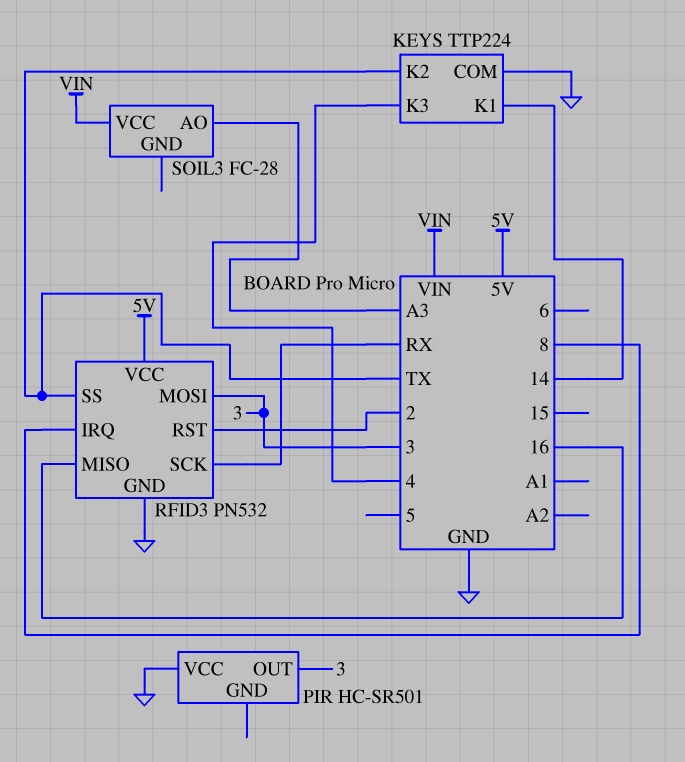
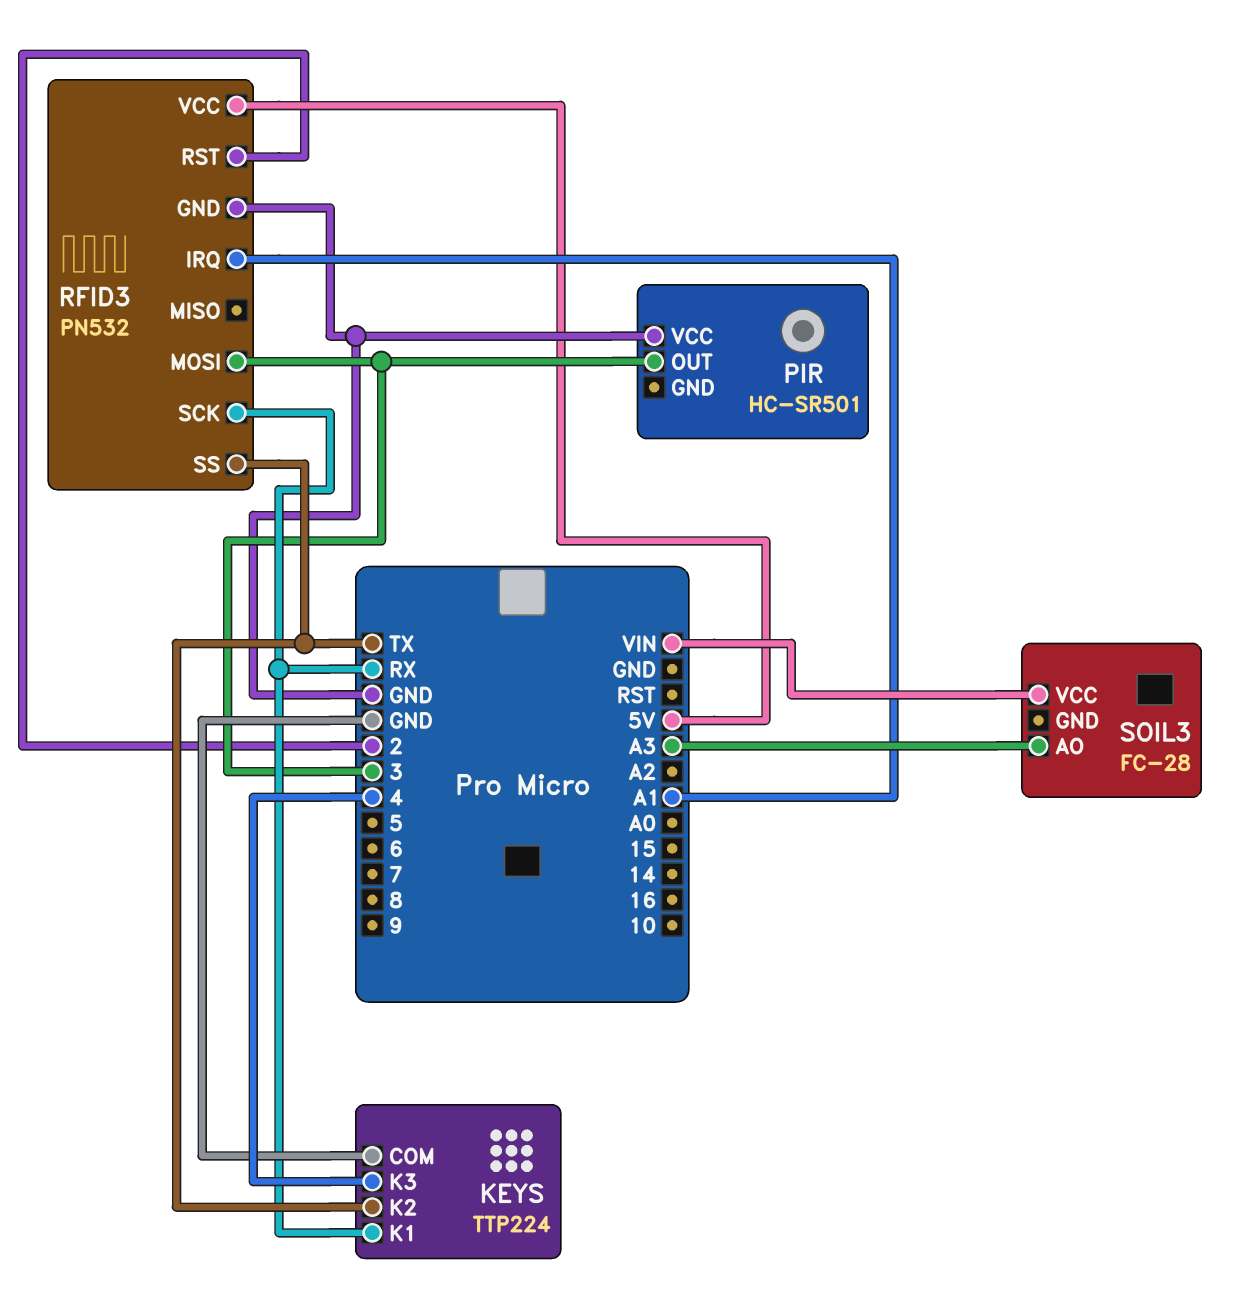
KEYS pin K1: 14 -> RX
RFID3 pin IRQ: 8 -> A1
RFID3 pin MISO: 16 -> none

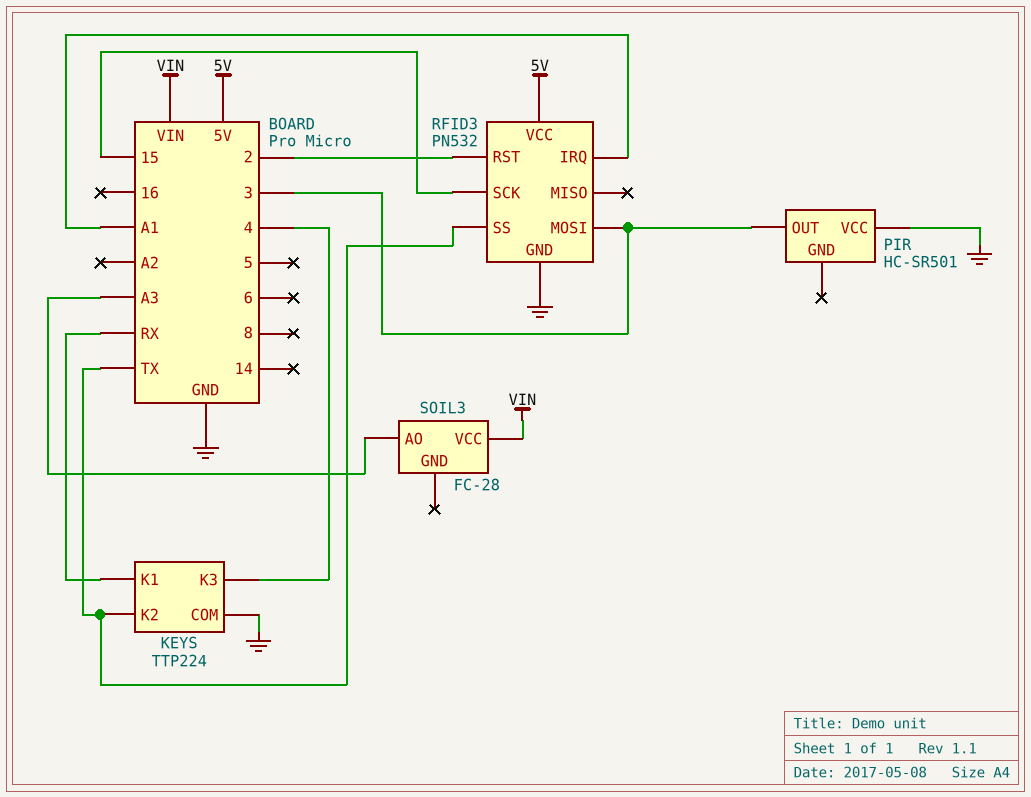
RFID3 pin SCK: RX -> 15

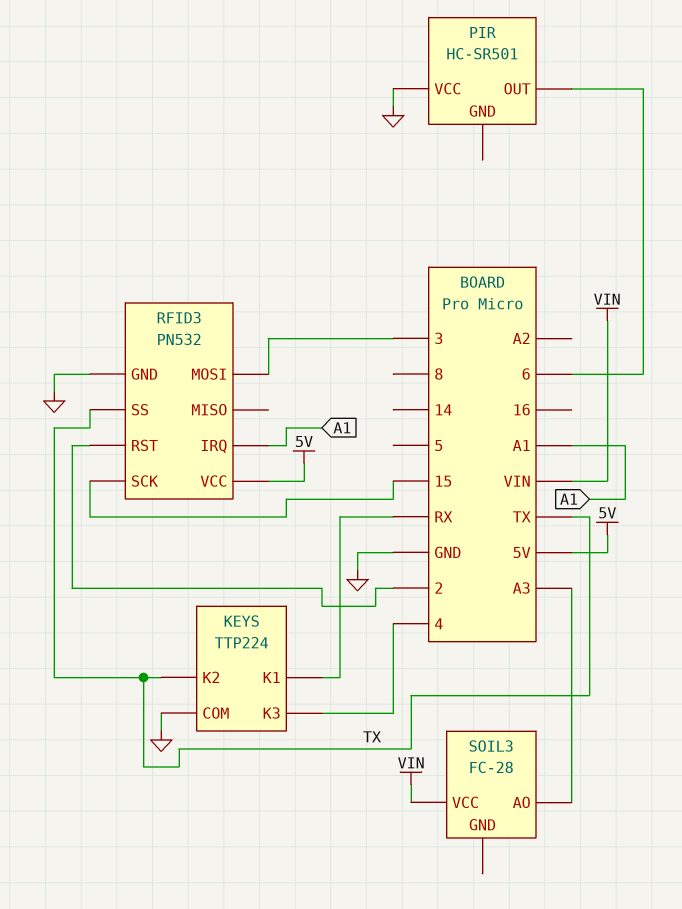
PIR pin OUT: 3 -> 6

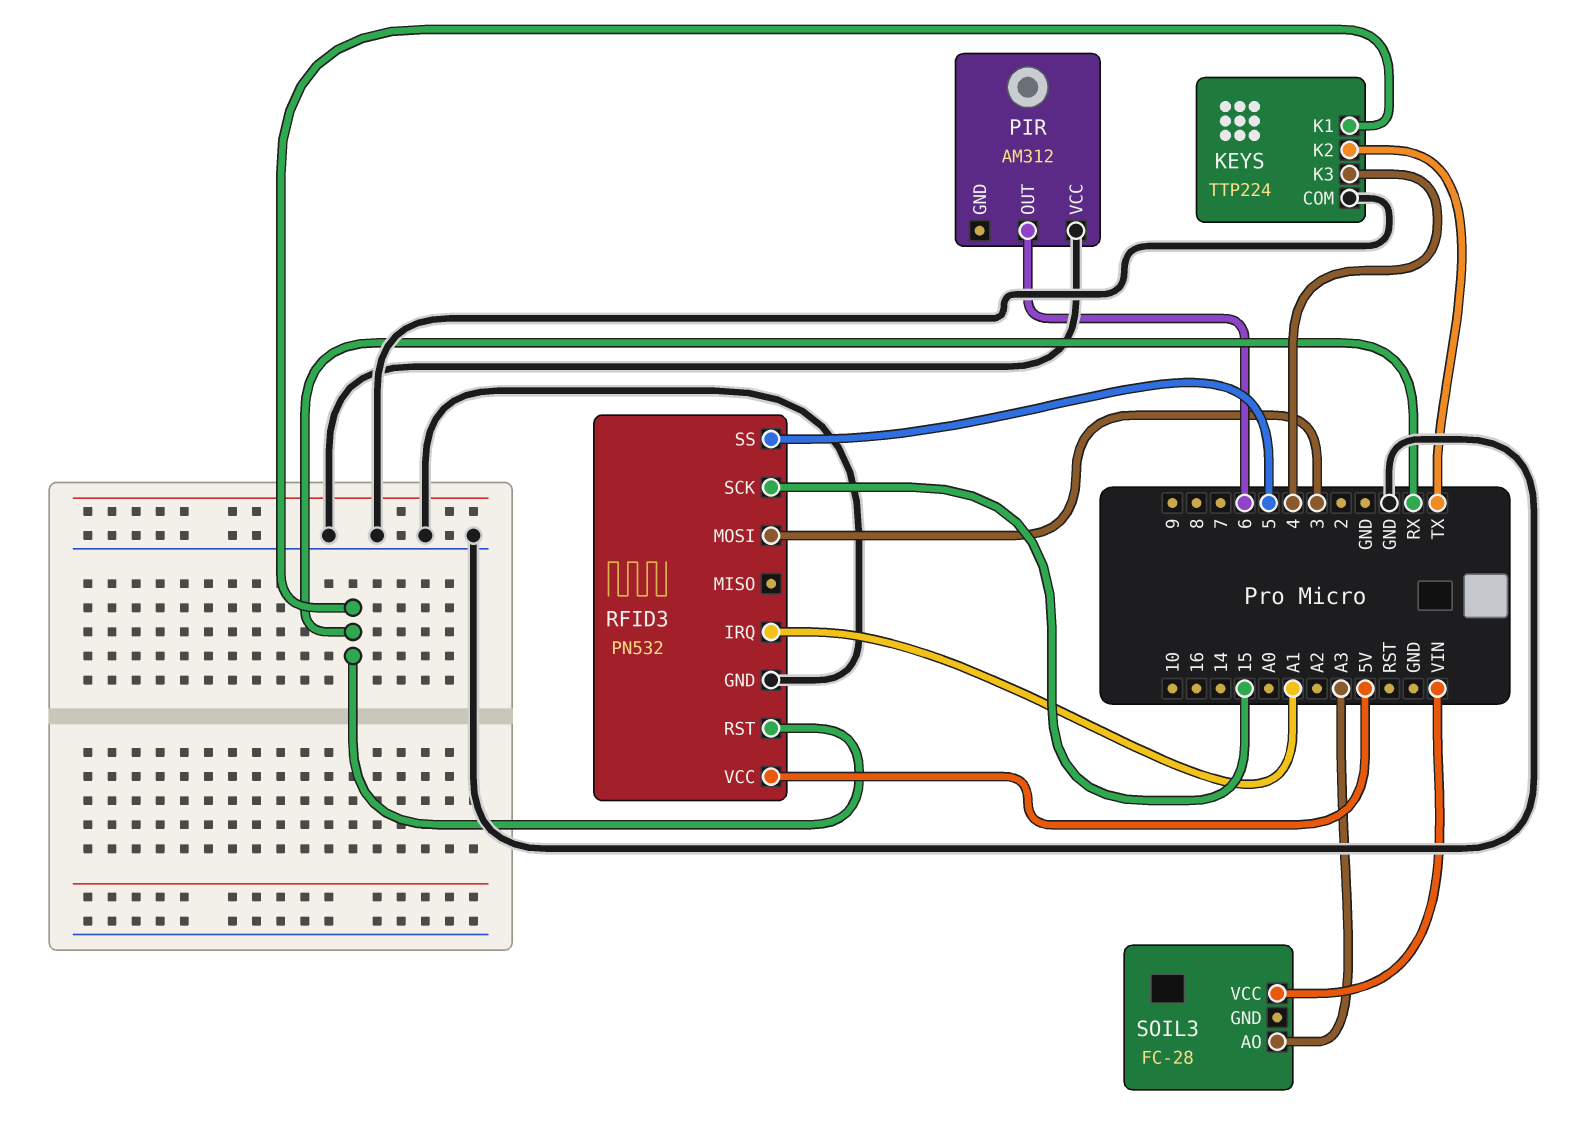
PIR: HC-SR501 -> AM312
RFID3 pin RST: 2 -> RX
RFID3 pin SS: TX -> 5

